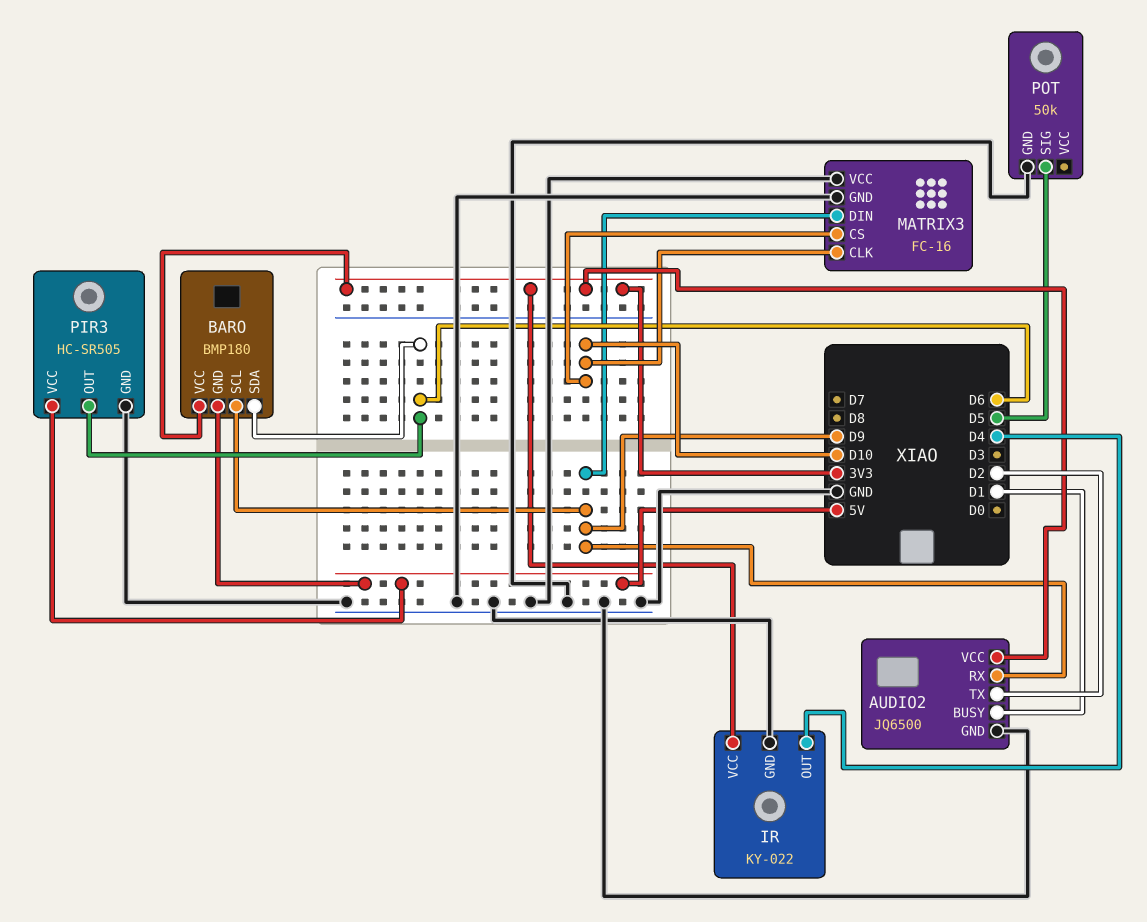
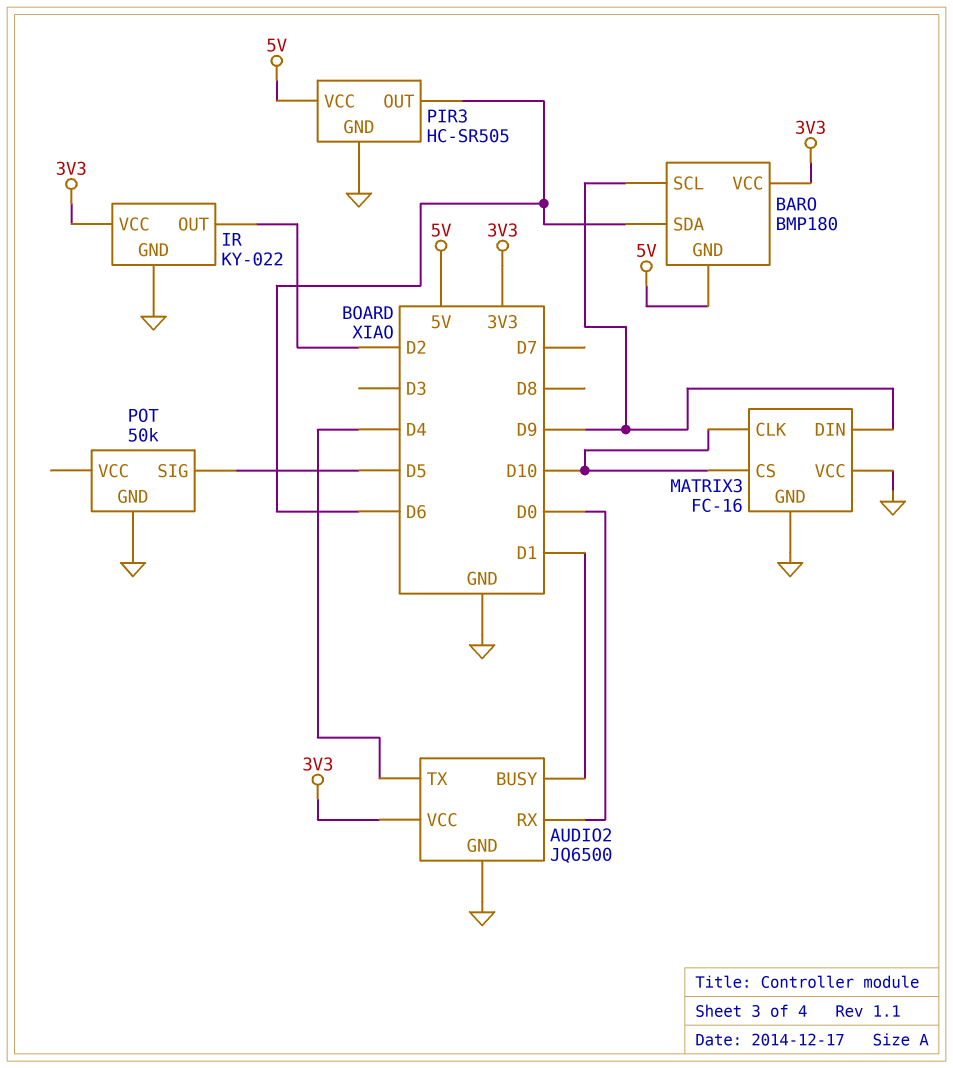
AUDIO2 pin RX: D9 -> D0
AUDIO2 pin TX: D2 -> D4
IR pin OUT: D4 -> D2

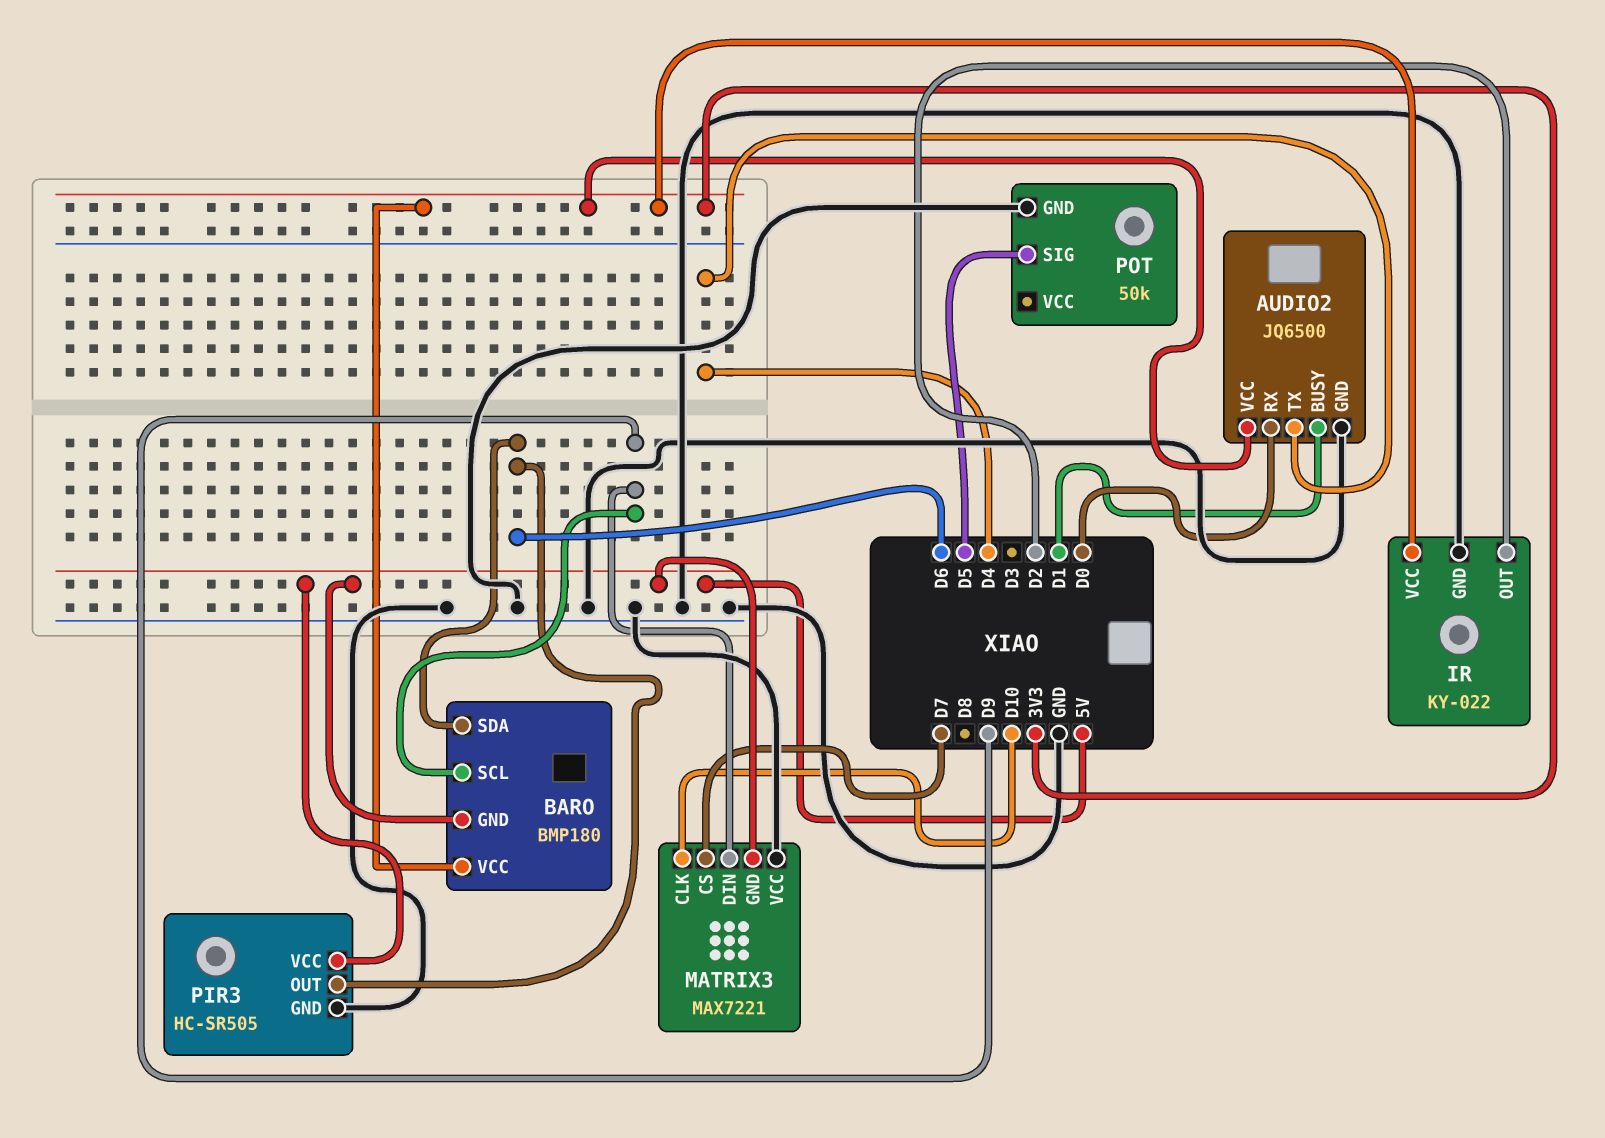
MATRIX3: FC-16 -> MAX7221
MATRIX3 pin CS: D10 -> D7
MATRIX3 pin GND: GND -> 5V

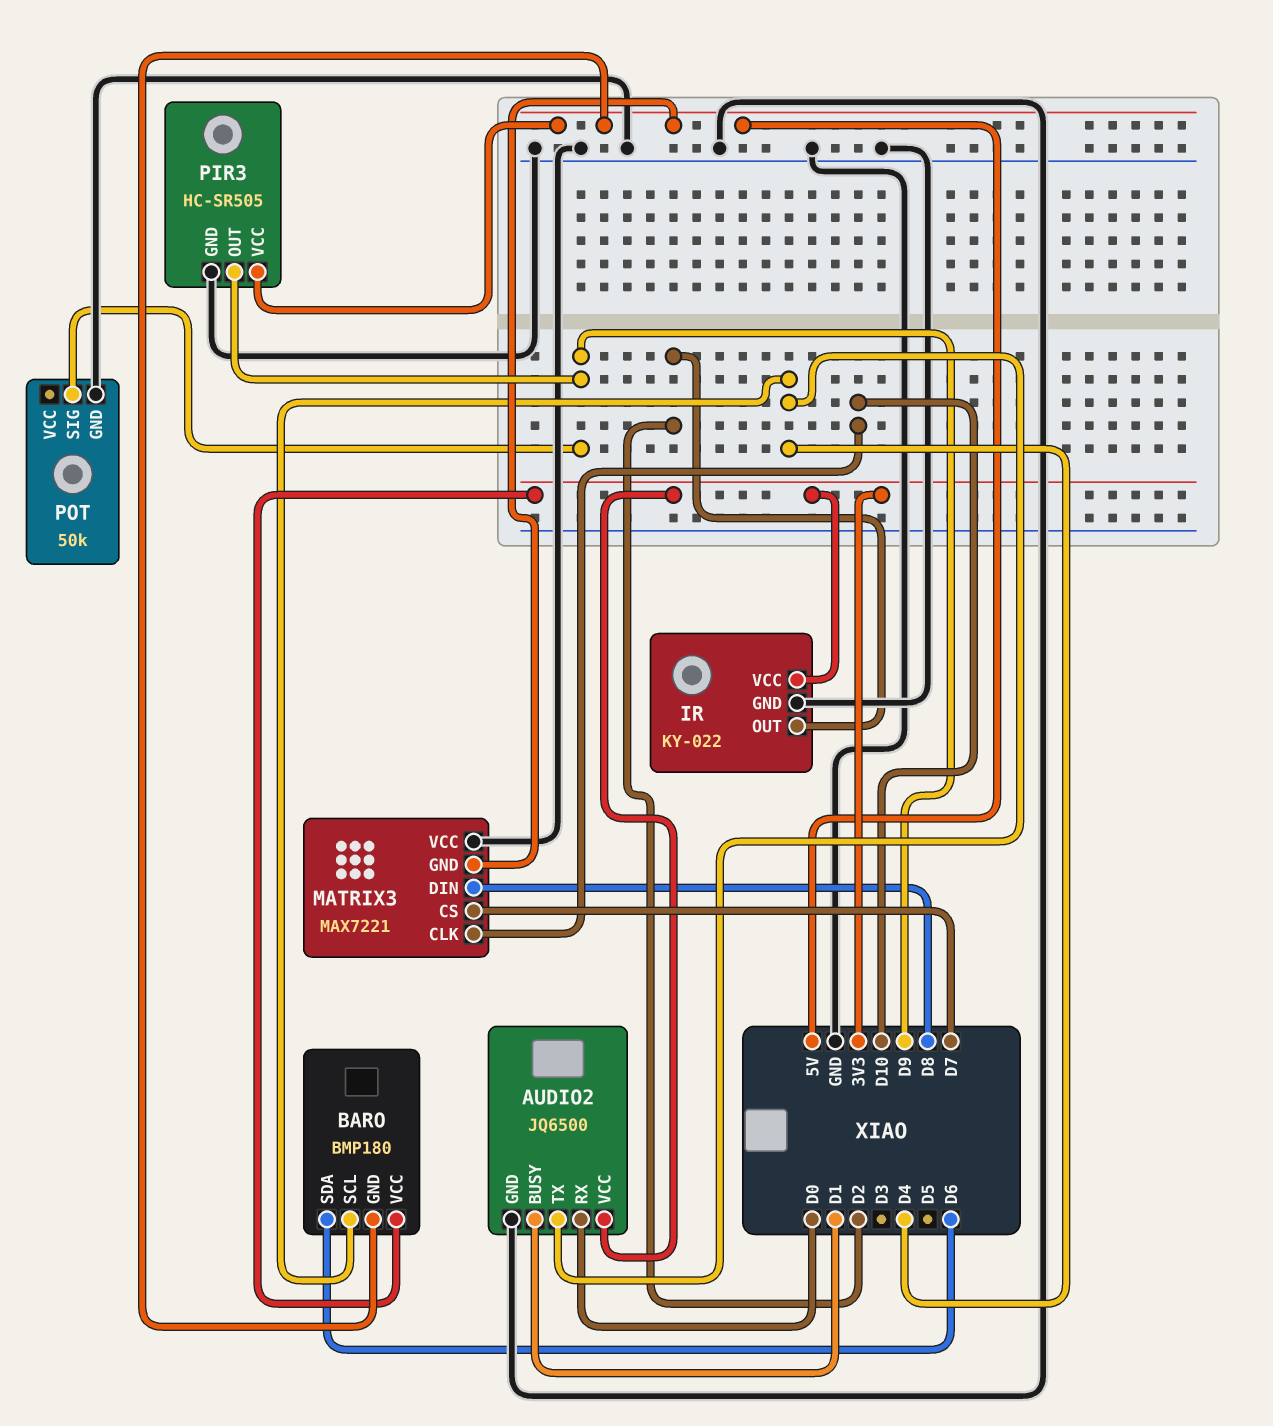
BARO pin SCL: D9 -> D4
MATRIX3 pin DIN: D9 -> D8
PIR3 pin OUT: D6 -> D9
POT pin SIG: D5 -> D9

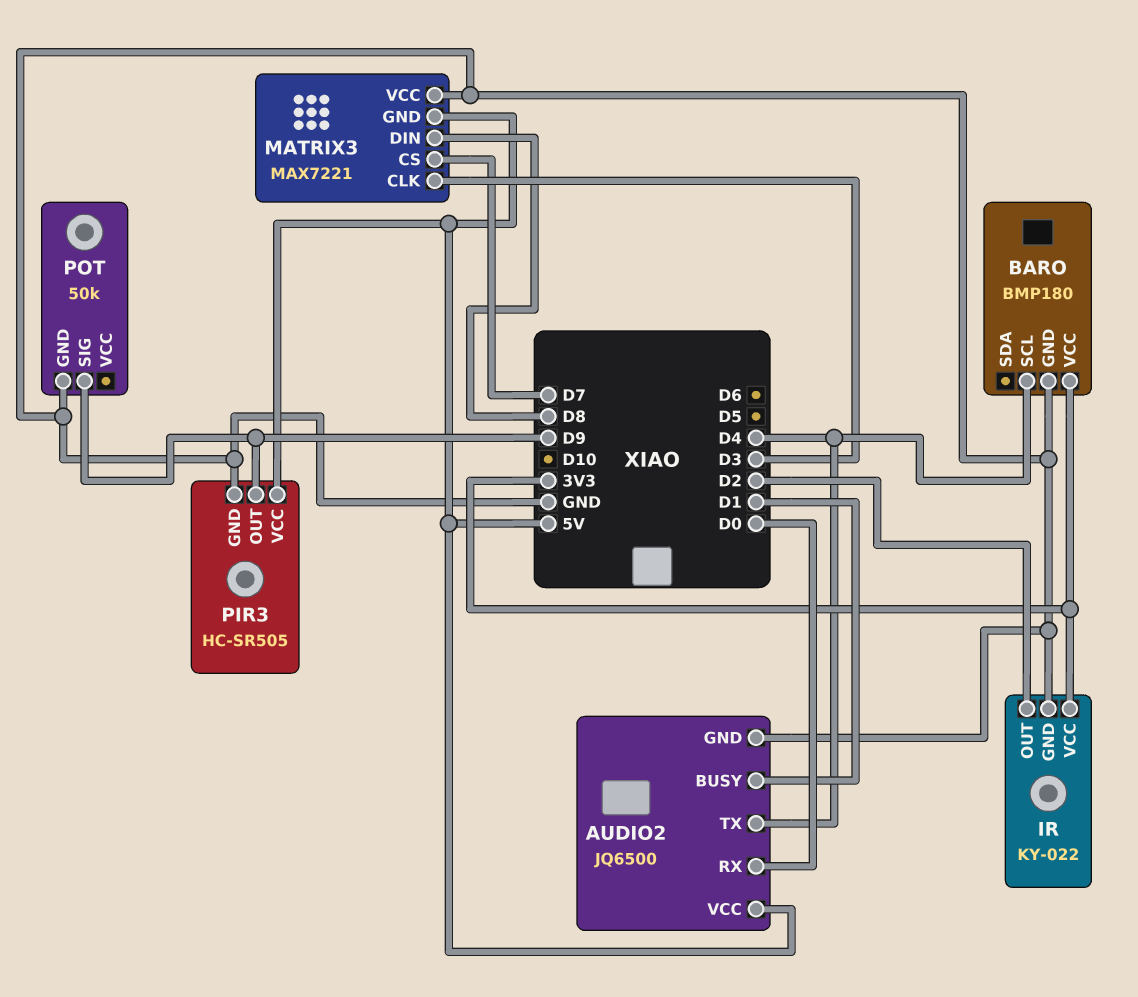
AUDIO2 pin VCC: 3V3 -> 5V
BARO pin GND: 5V -> GND
BARO pin SDA: D6 -> none
MATRIX3 pin CLK: D10 -> D3

